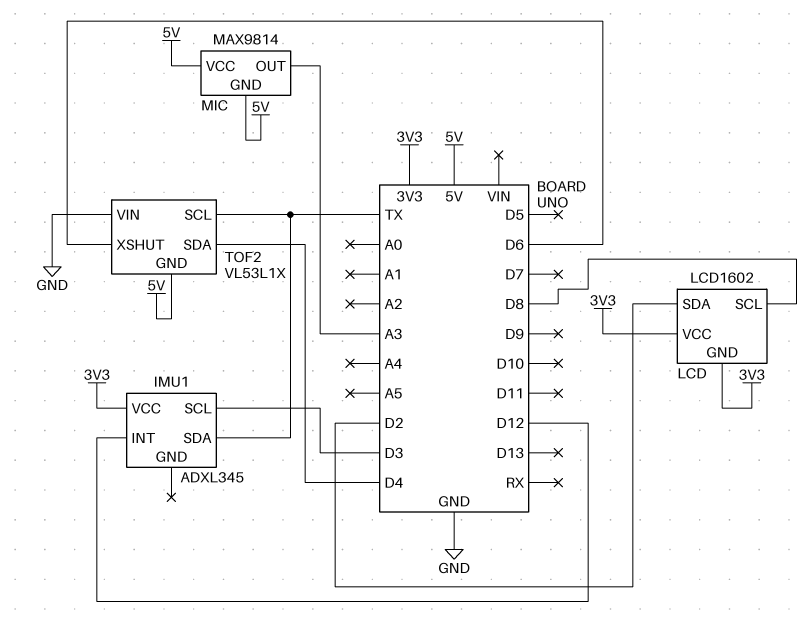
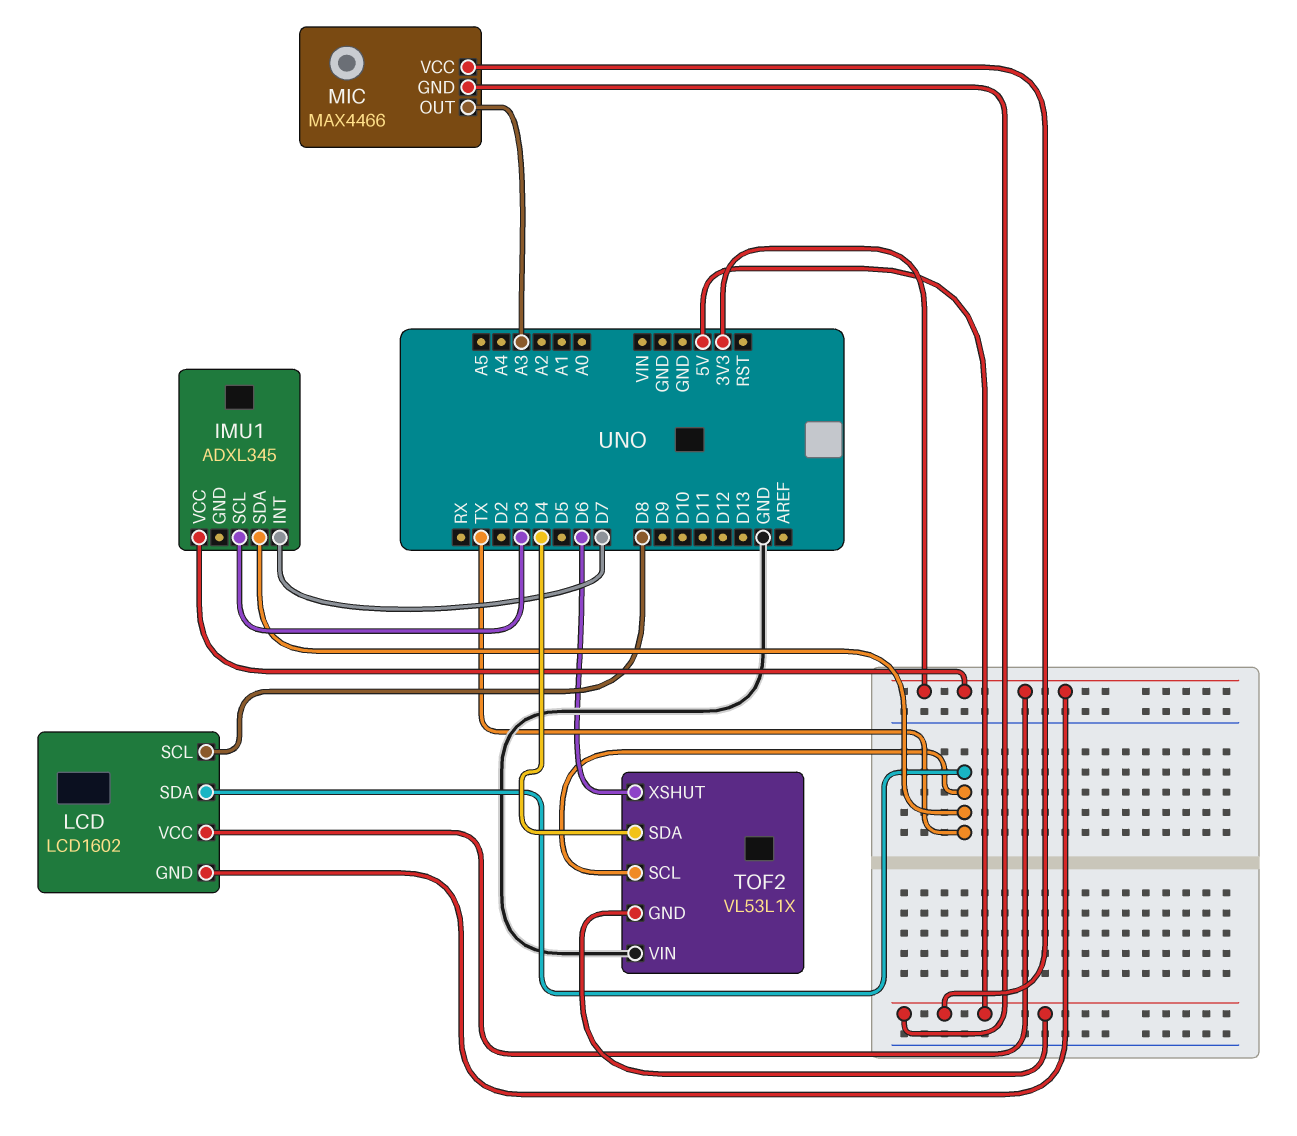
IMU1 pin INT: D12 -> D7
LCD pin SDA: D2 -> TX
MIC: MAX9814 -> MAX4466

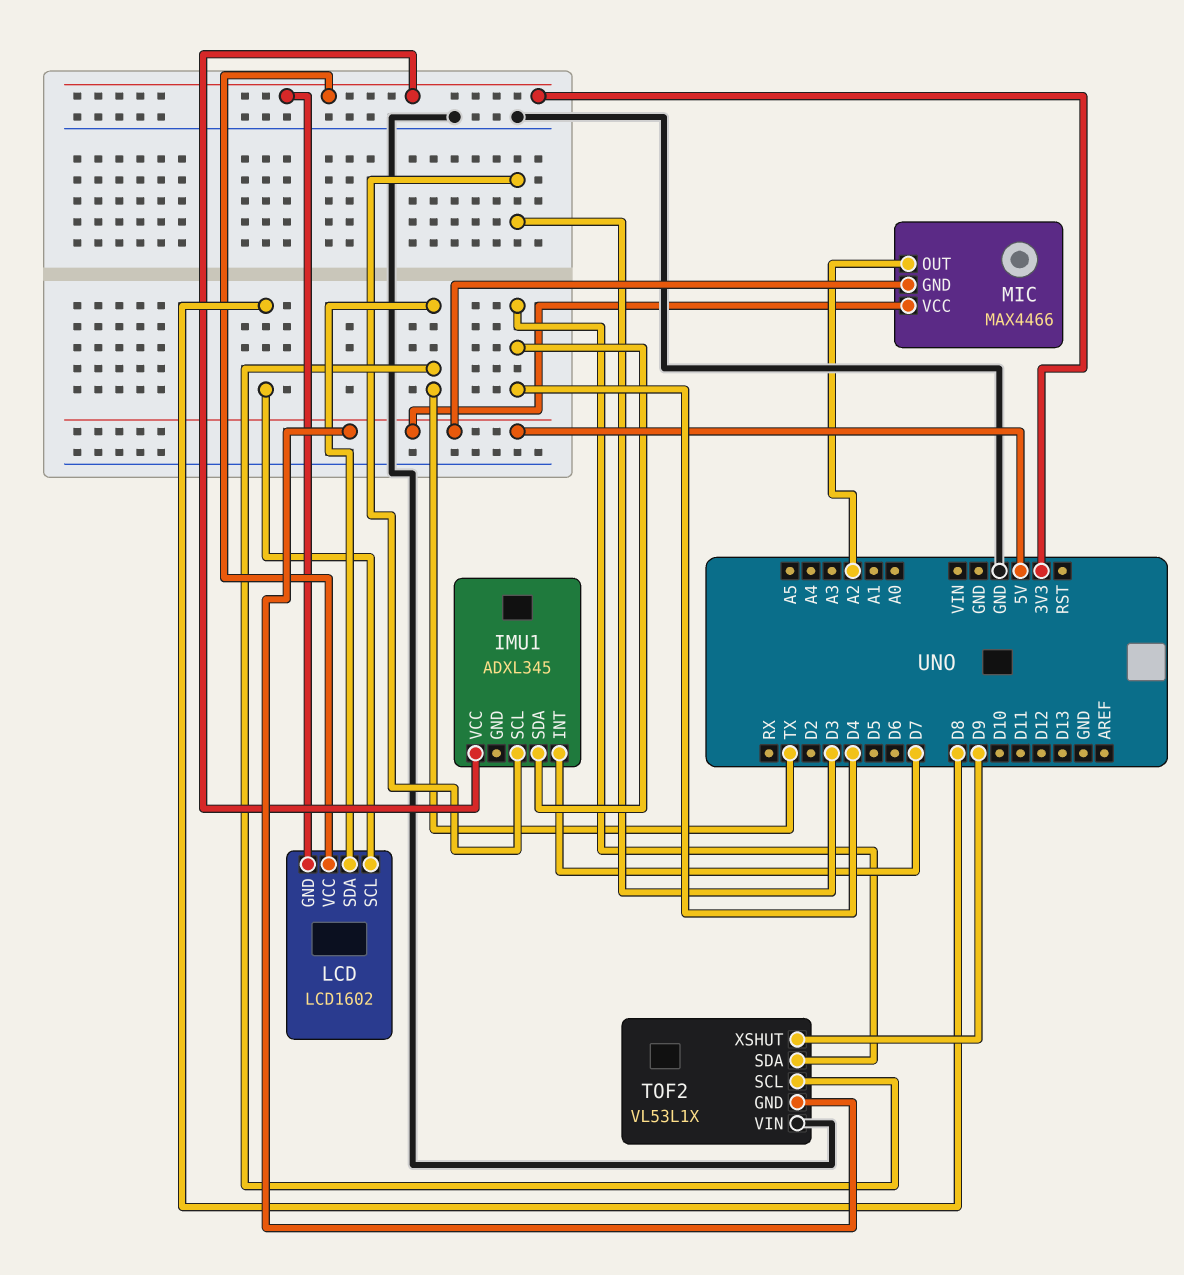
IMU1 pin SDA: TX -> D4
MIC pin OUT: A3 -> A2
TOF2 pin XSHUT: D6 -> D9

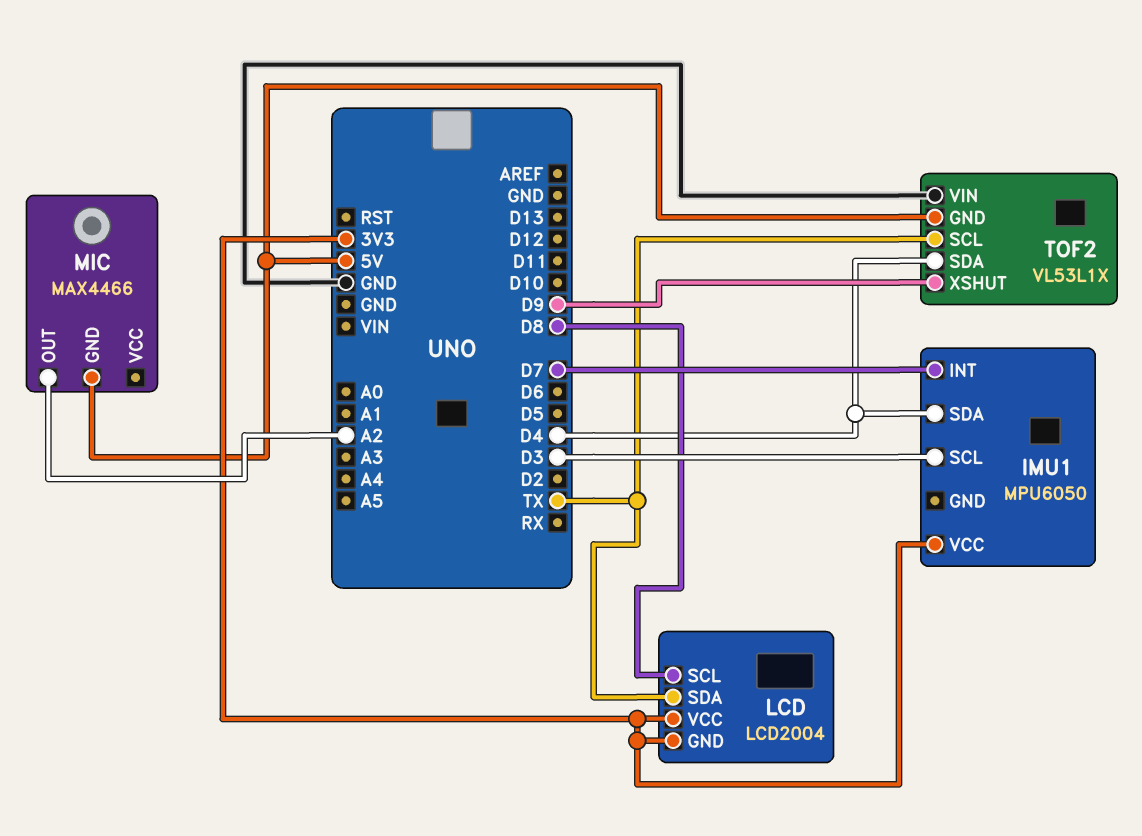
IMU1: ADXL345 -> MPU6050
LCD: LCD1602 -> LCD2004
MIC pin VCC: 5V -> none

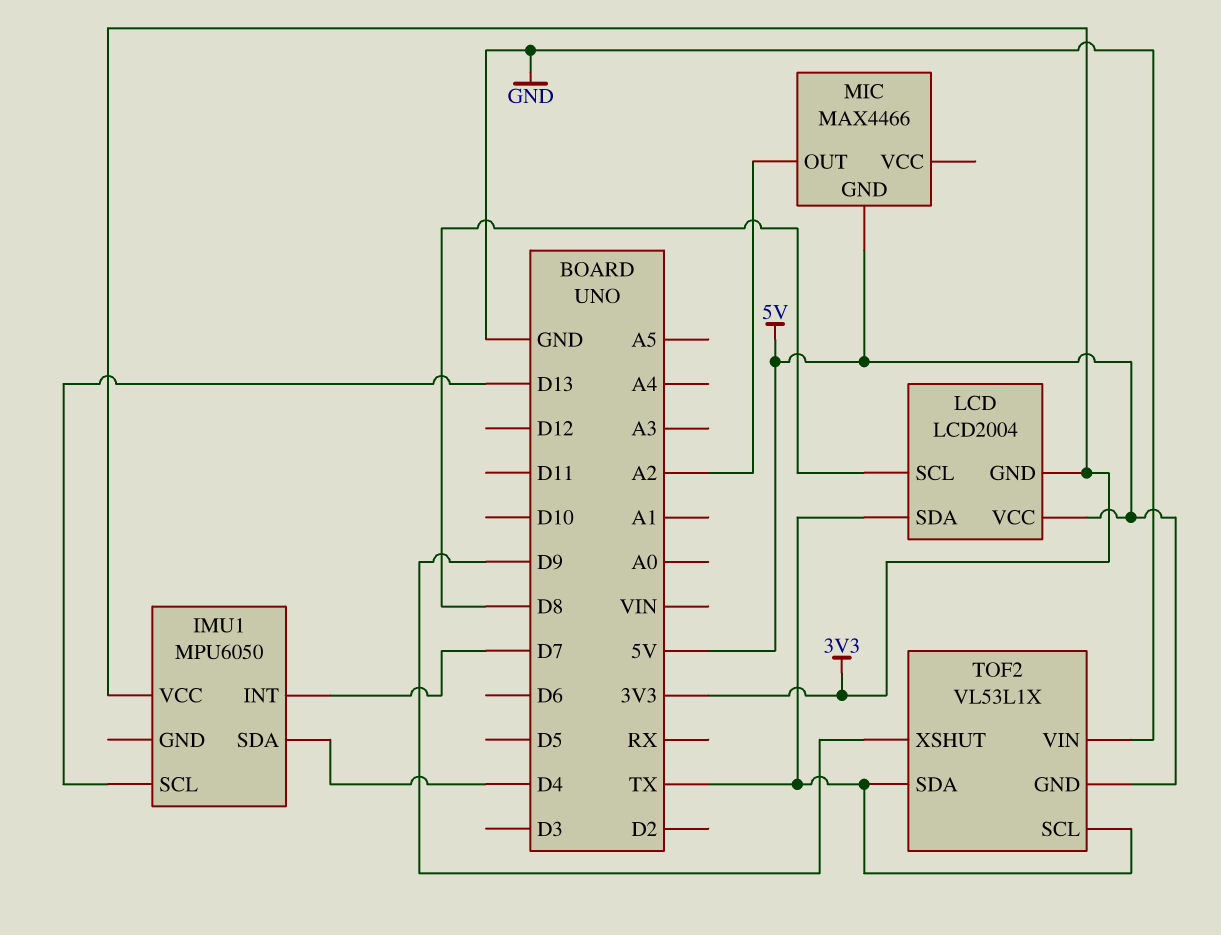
IMU1 pin SCL: D3 -> D13
LCD pin VCC: 3V3 -> 5V
TOF2 pin SDA: D4 -> TX

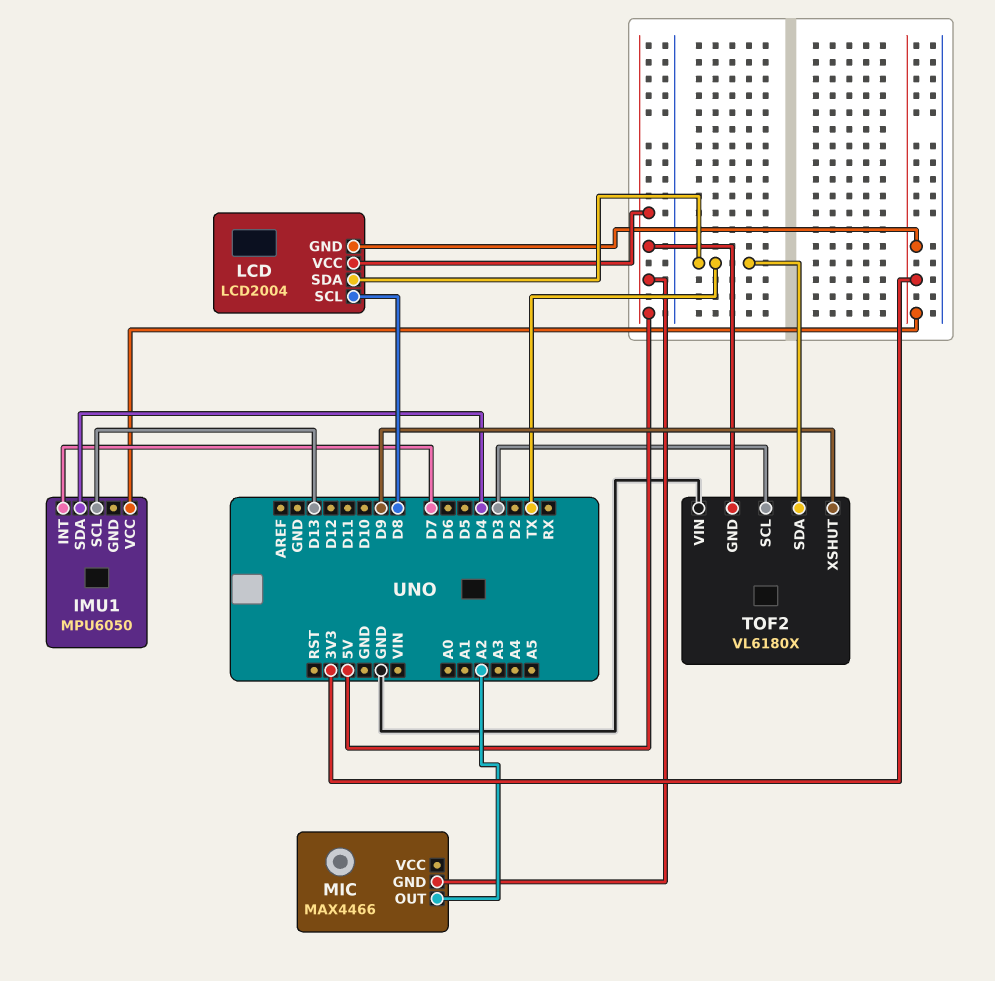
TOF2: VL53L1X -> VL6180X
TOF2 pin SCL: TX -> D3

